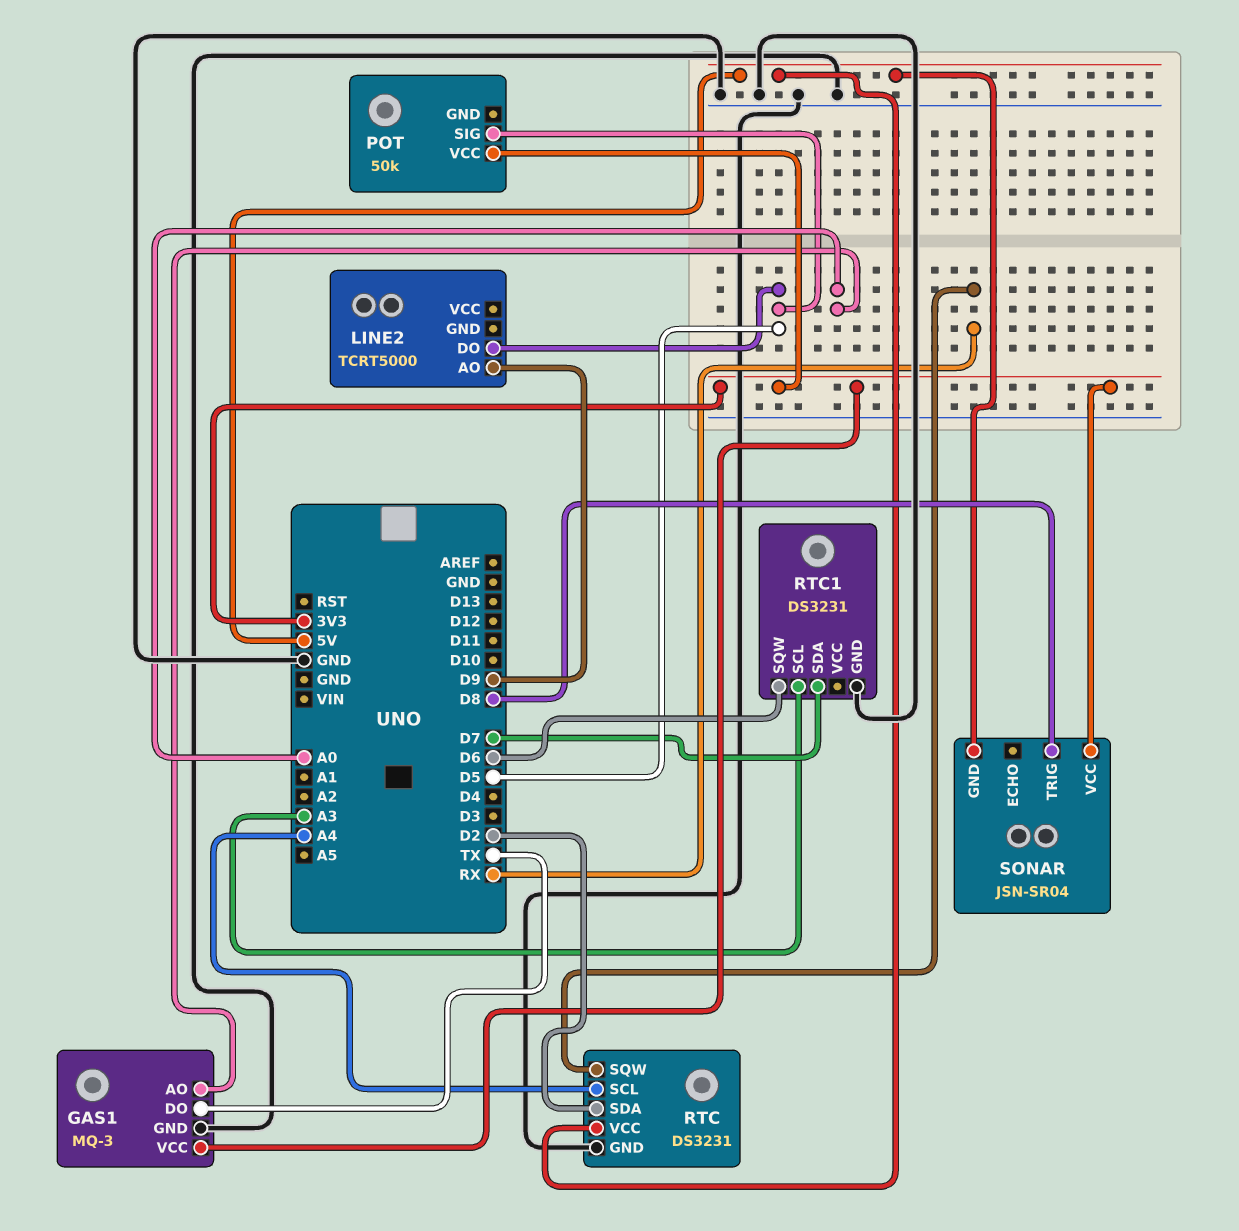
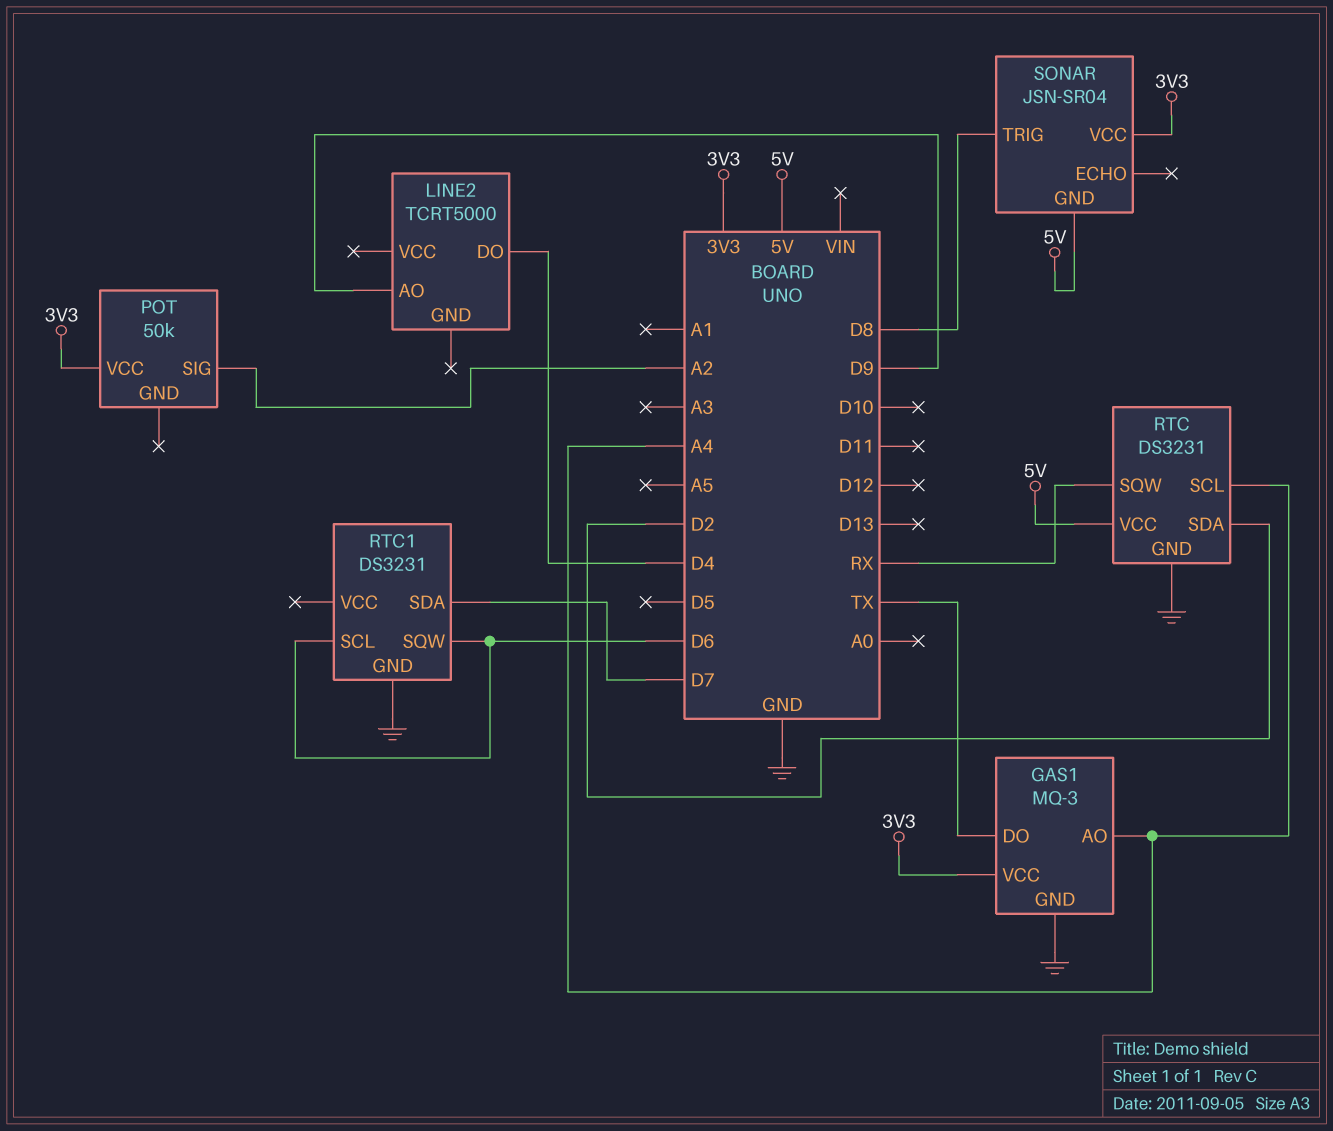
GAS1 pin AO: A0 -> A4
LINE2 pin DO: D5 -> D4
POT pin SIG: D5 -> A2
RTC1 pin SCL: A3 -> D6

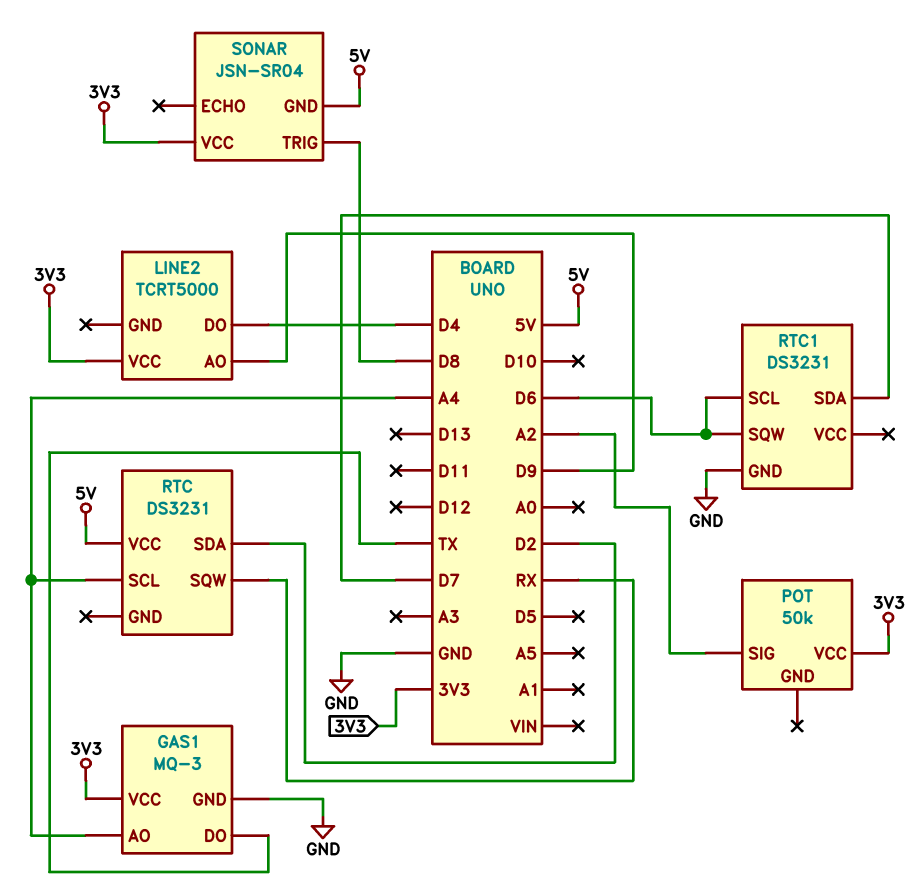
LINE2 pin VCC: none -> 3V3
RTC pin GND: GND -> none

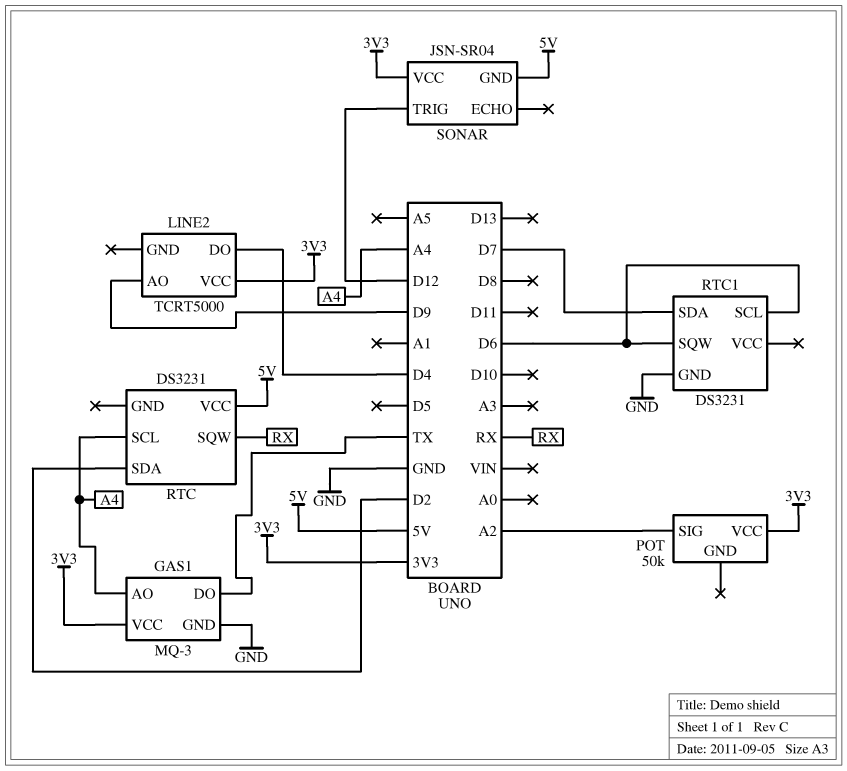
SONAR pin TRIG: D8 -> D12

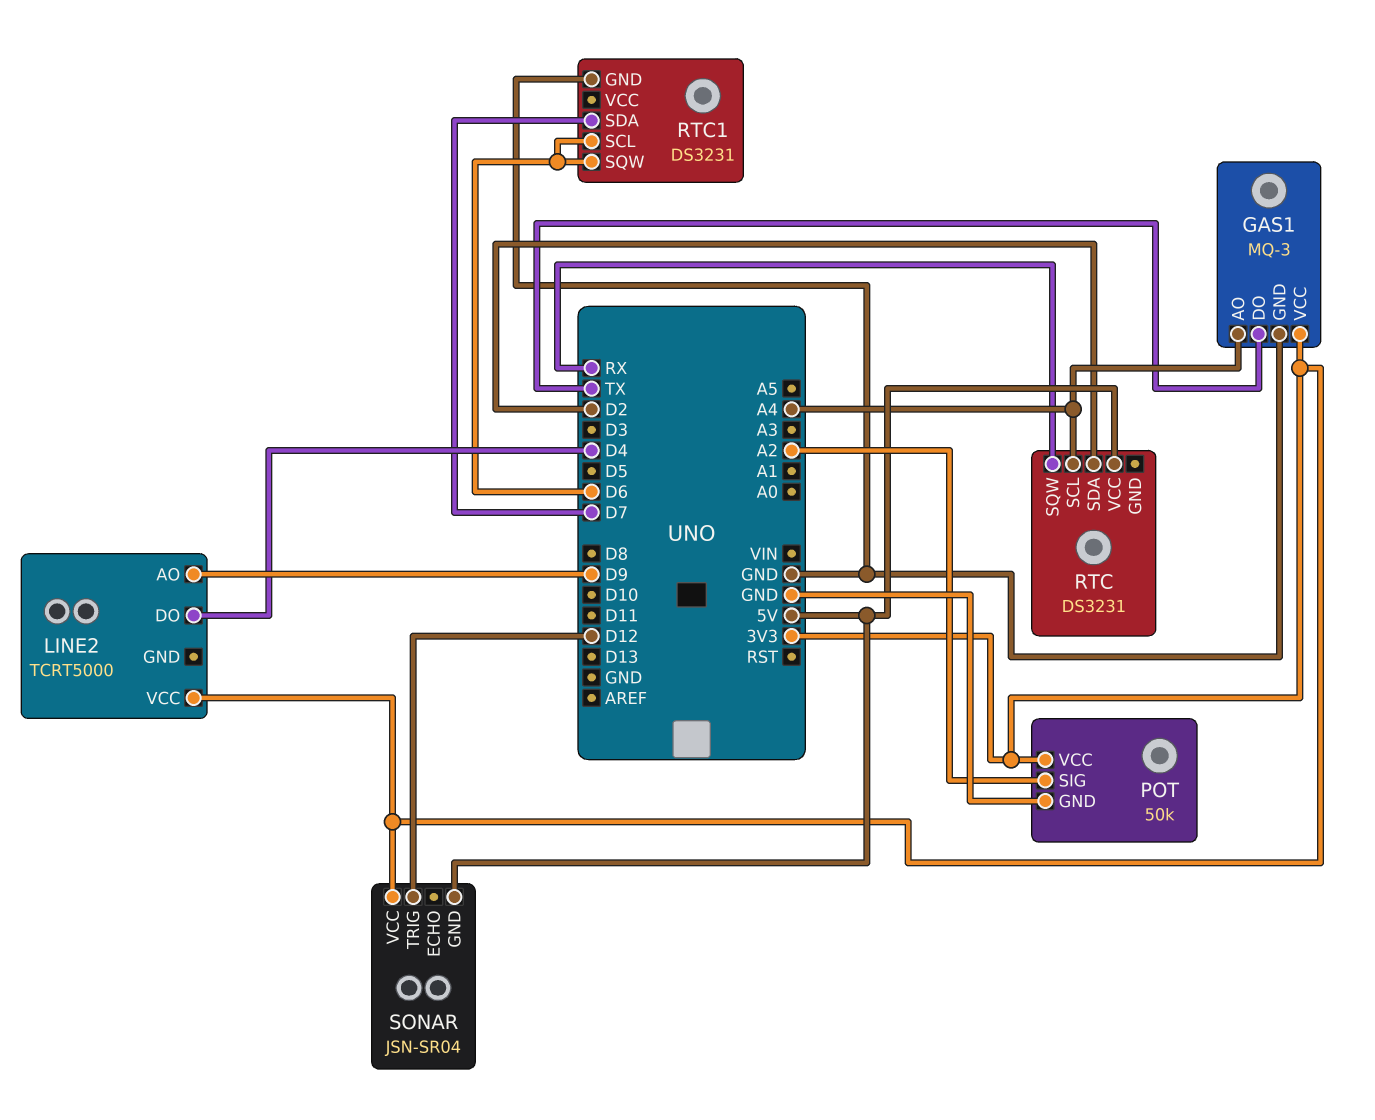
POT pin GND: none -> GND

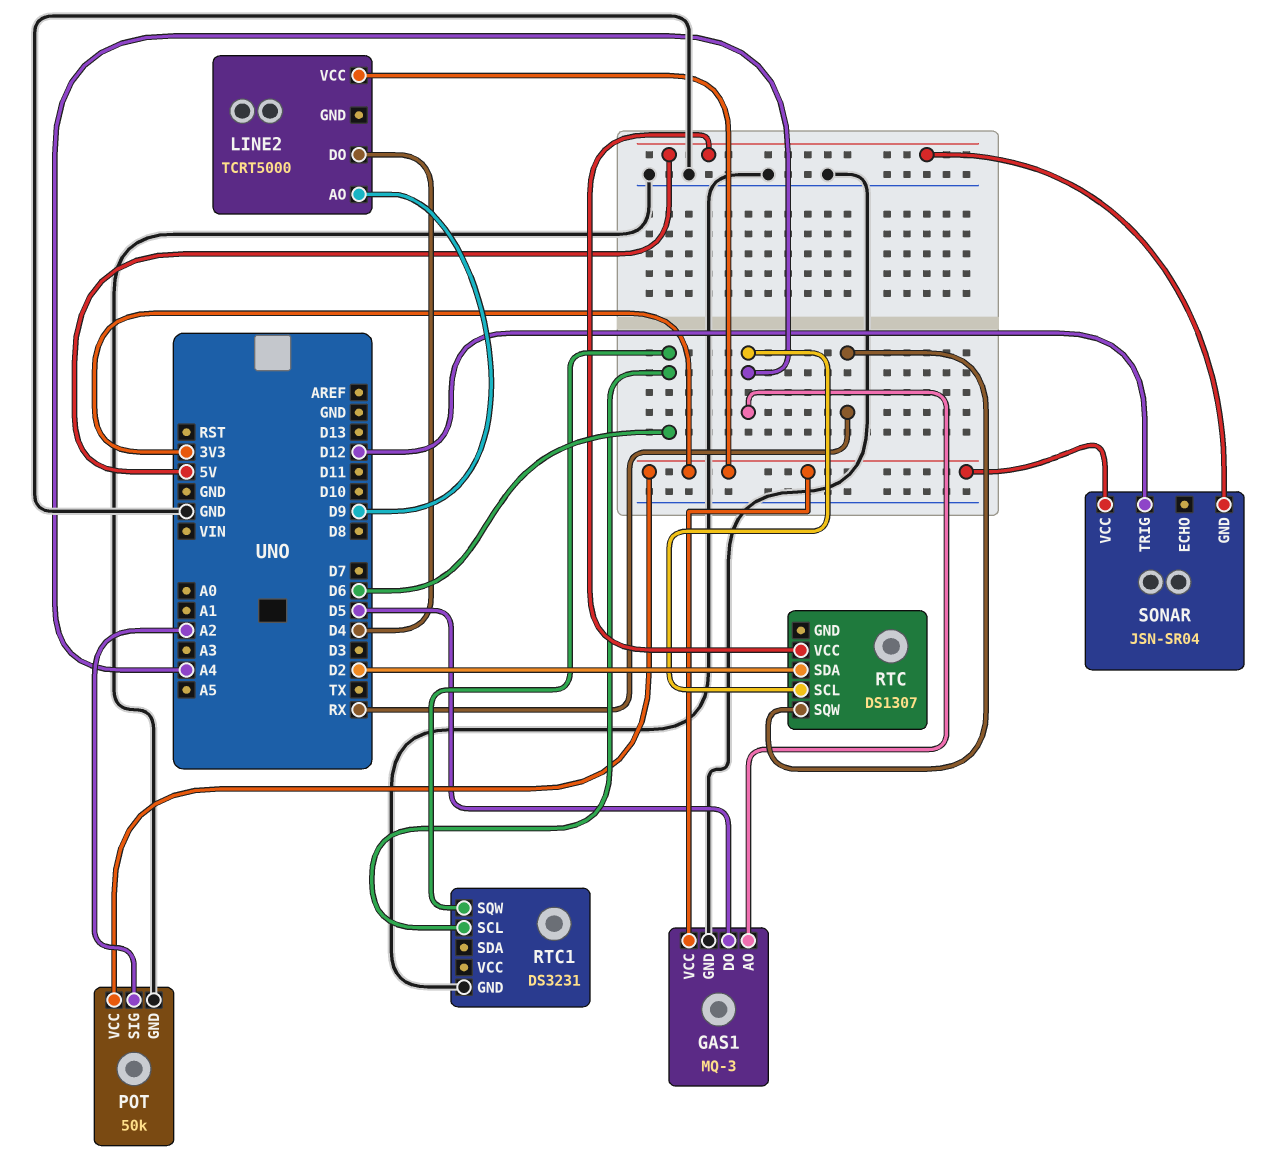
GAS1 pin DO: TX -> D5
RTC: DS3231 -> DS1307
RTC1 pin SDA: D7 -> none

